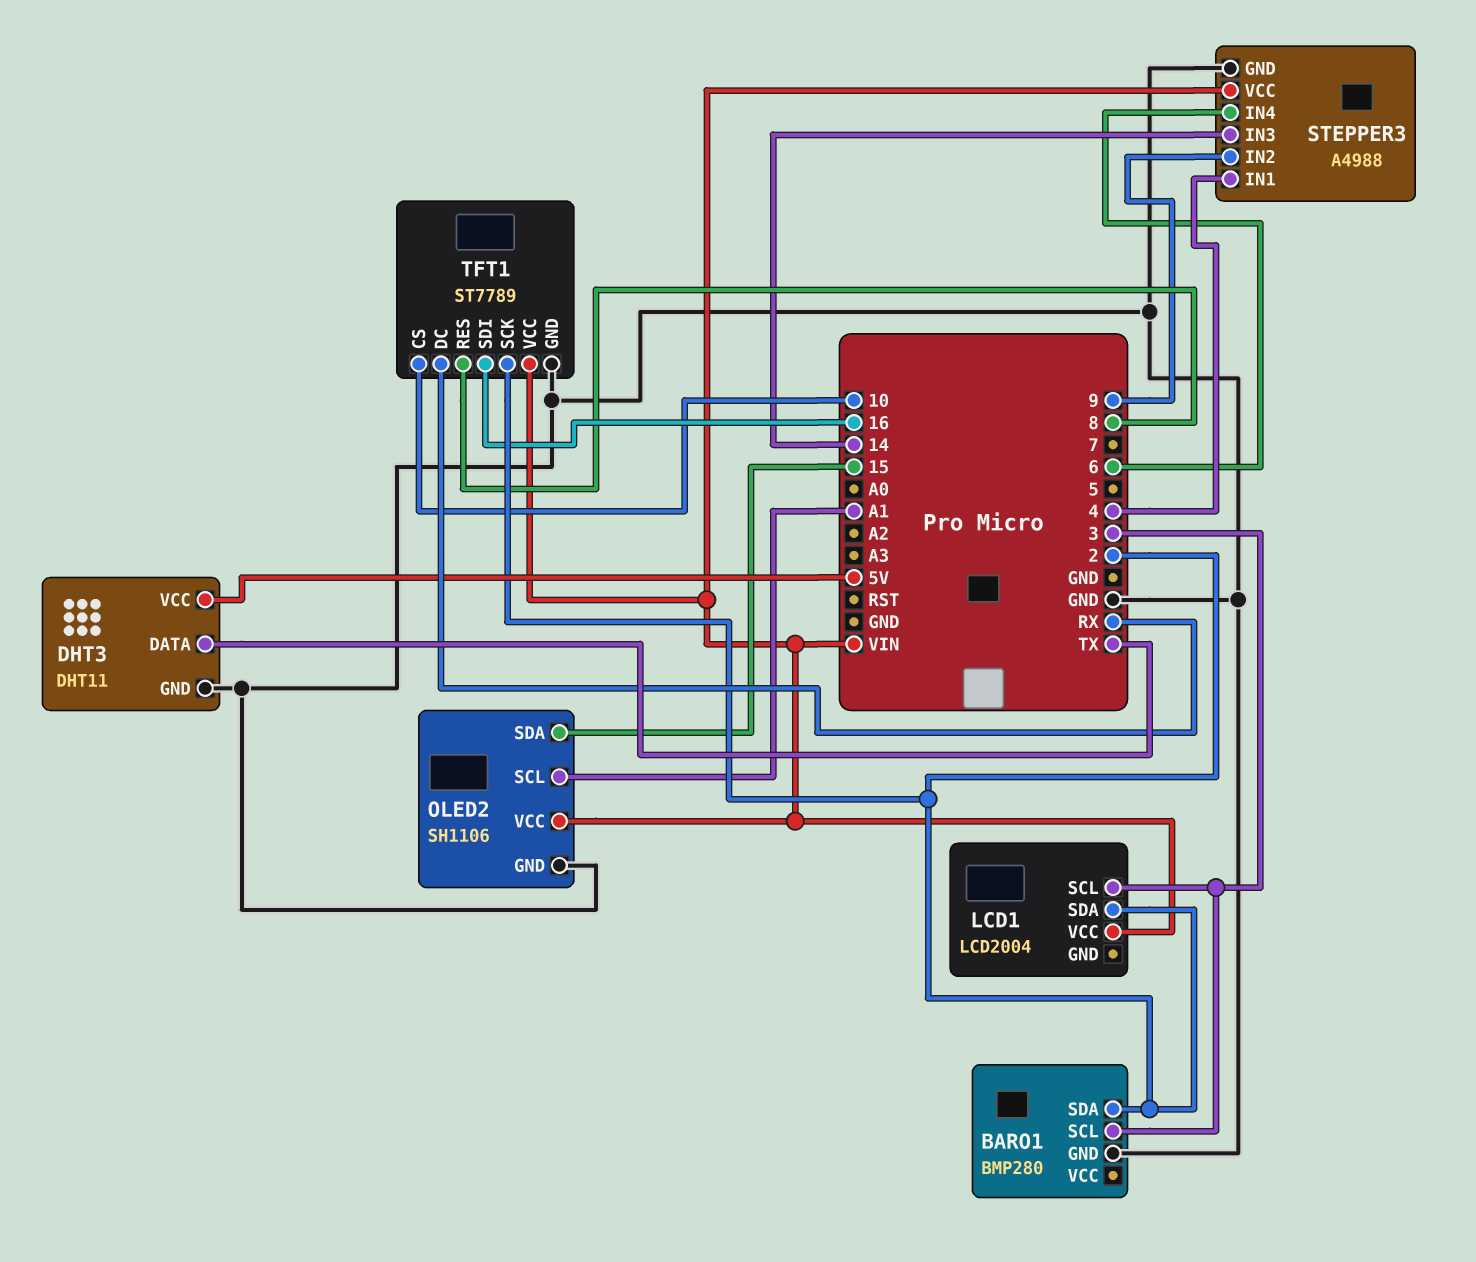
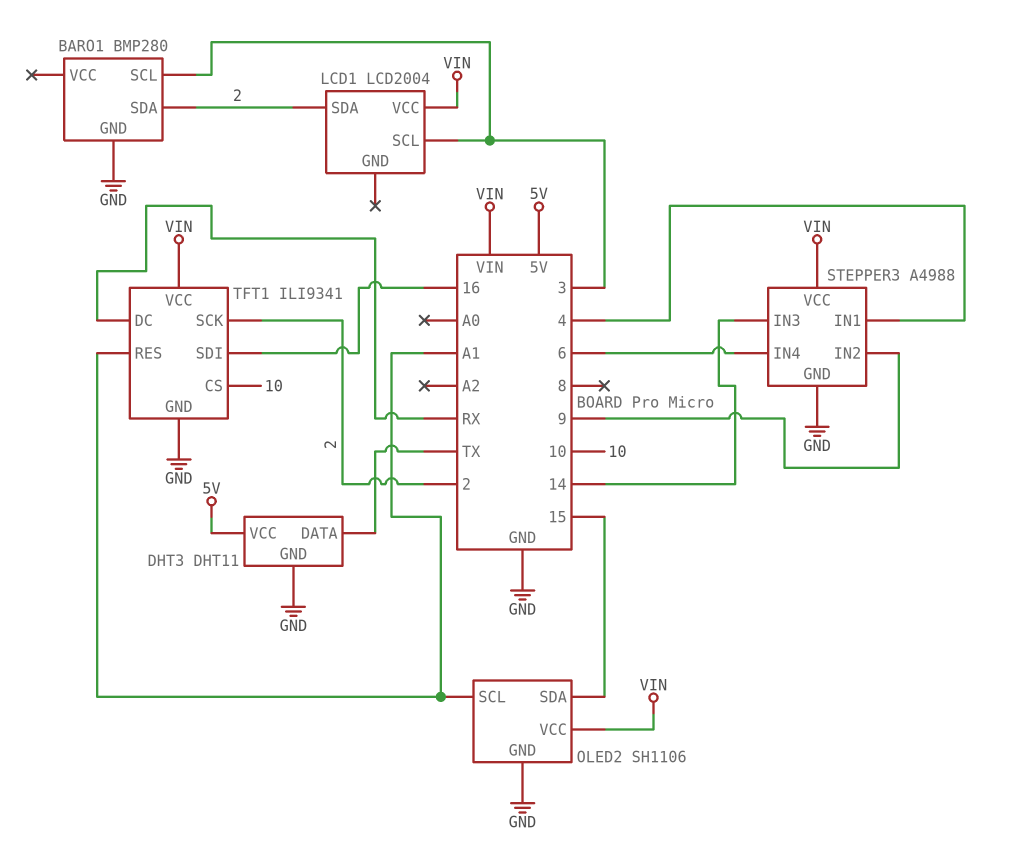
TFT1: ST7789 -> ILI9341
TFT1 pin RES: 8 -> A1

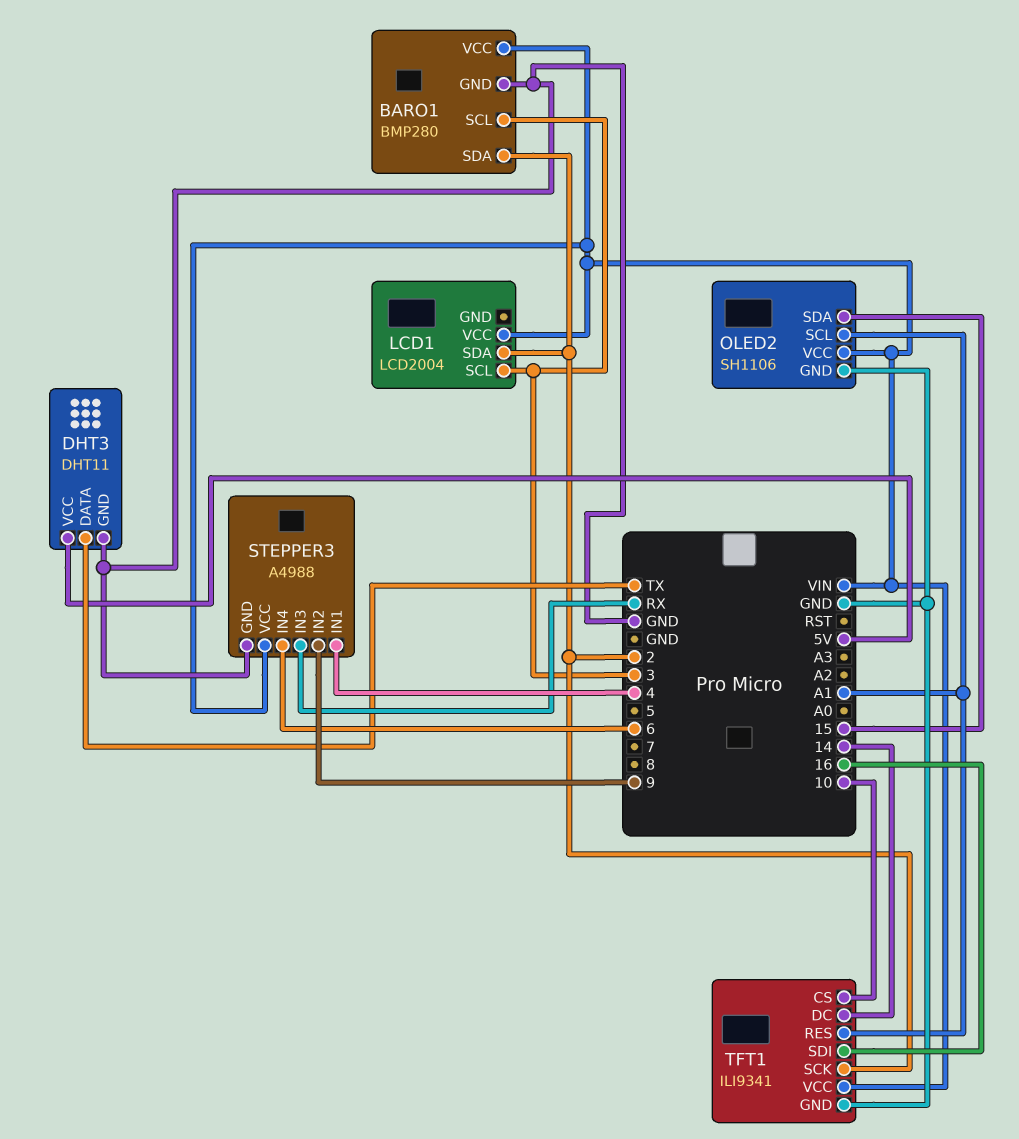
BARO1 pin VCC: none -> VIN
STEPPER3 pin IN3: 14 -> RX
TFT1 pin DC: RX -> 14

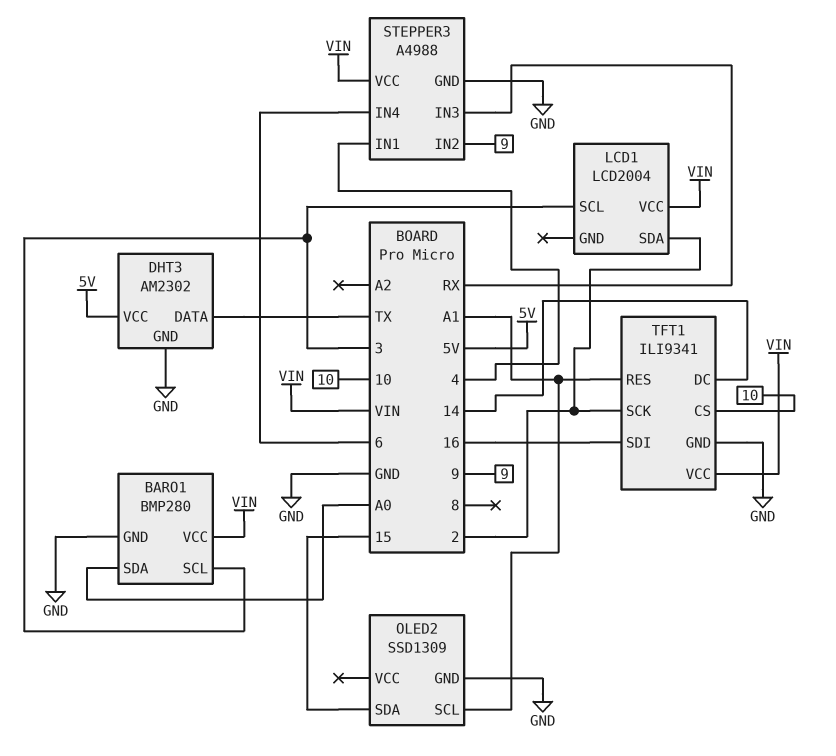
BARO1 pin SDA: 2 -> A0
DHT3: DHT11 -> AM2302
OLED2: SH1106 -> SSD1309
OLED2 pin VCC: VIN -> none

